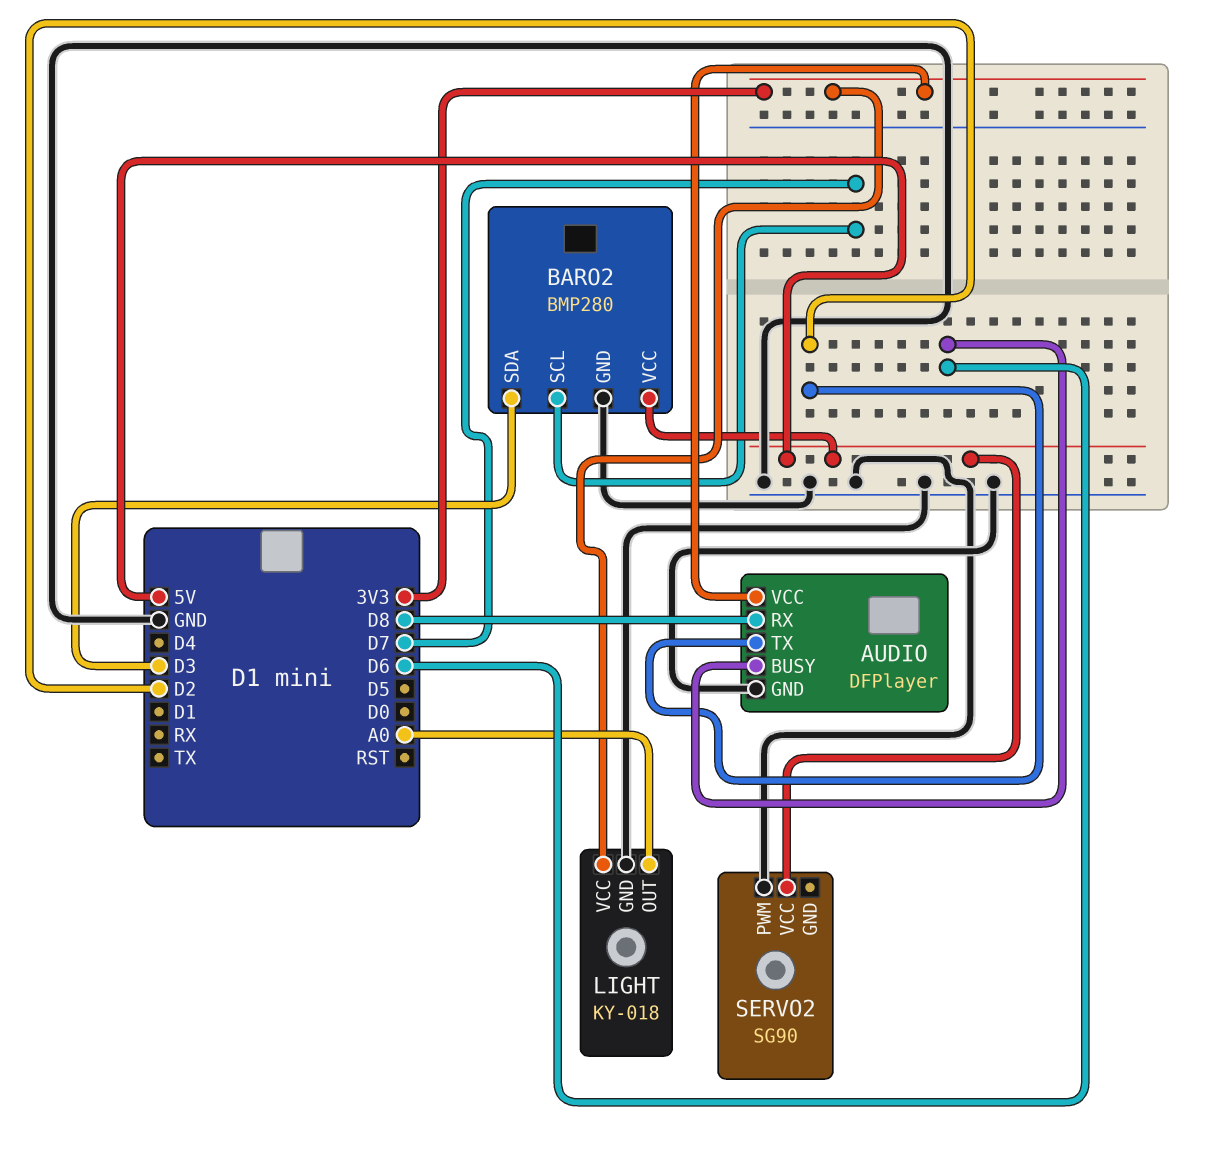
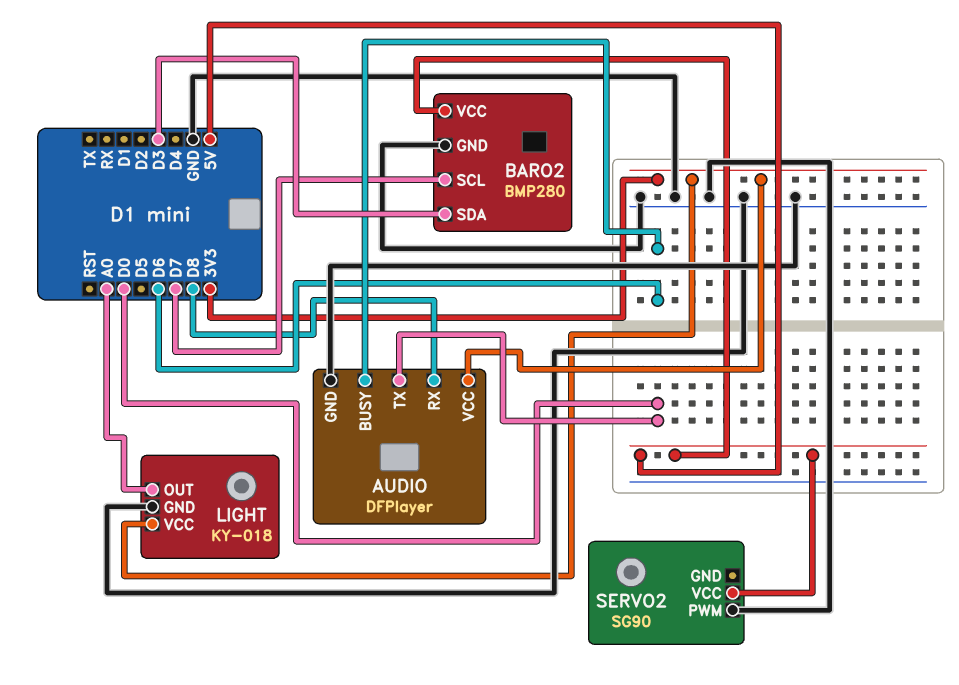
AUDIO pin TX: D2 -> D0

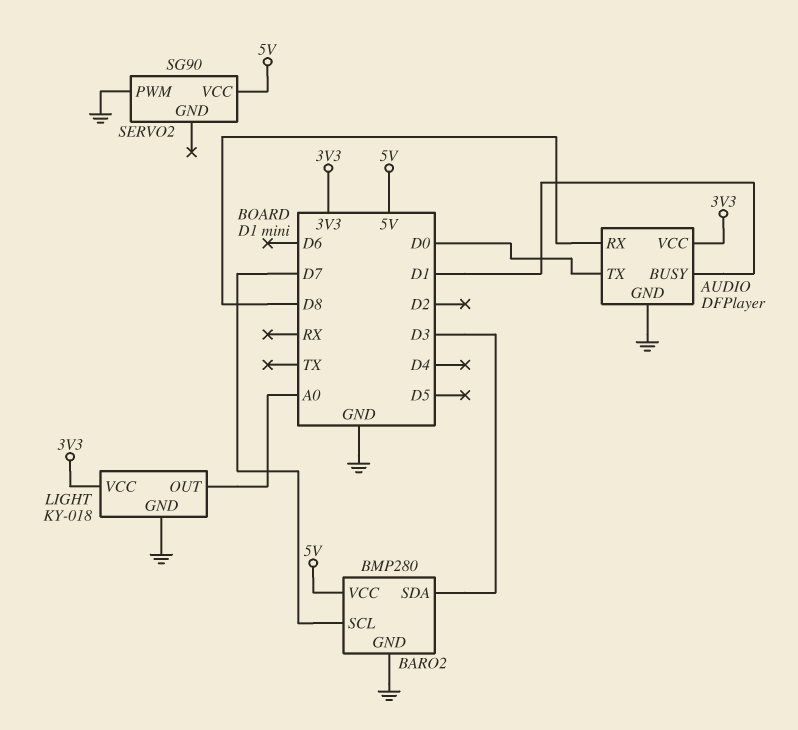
AUDIO pin BUSY: D6 -> D1

